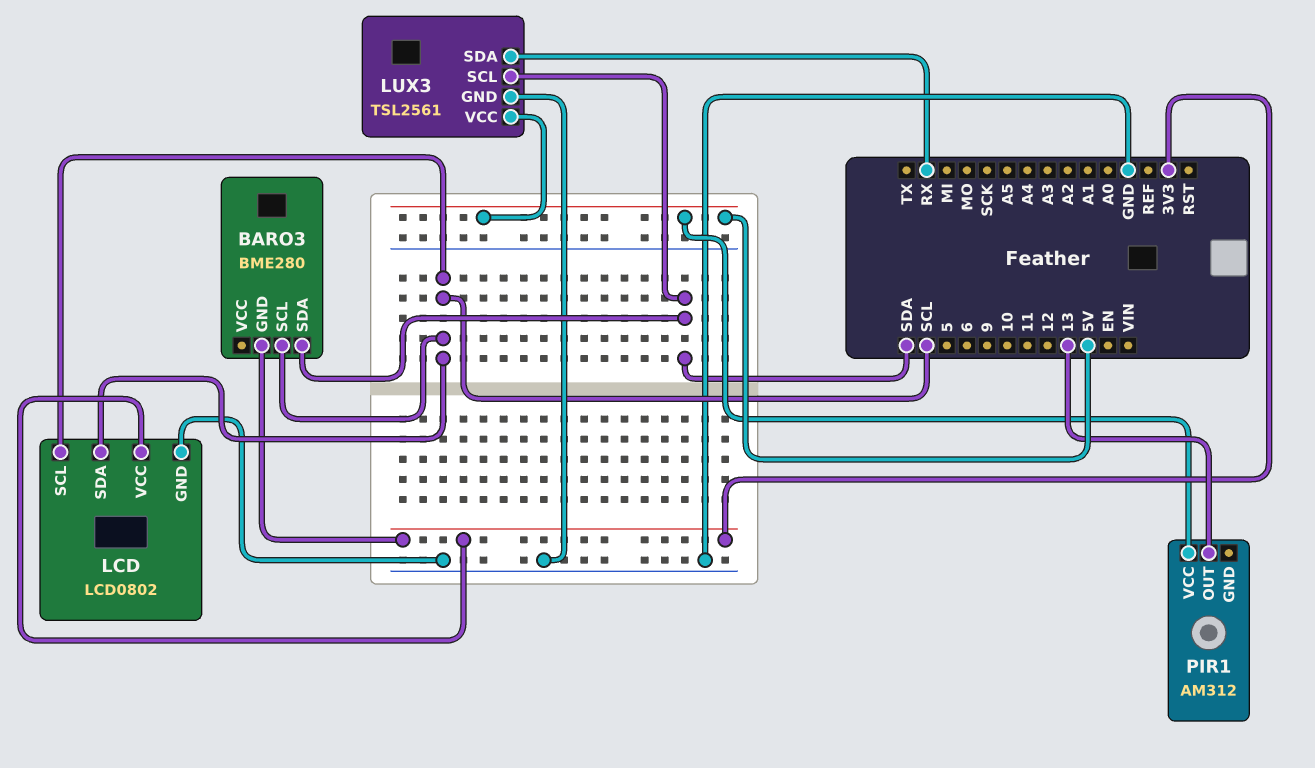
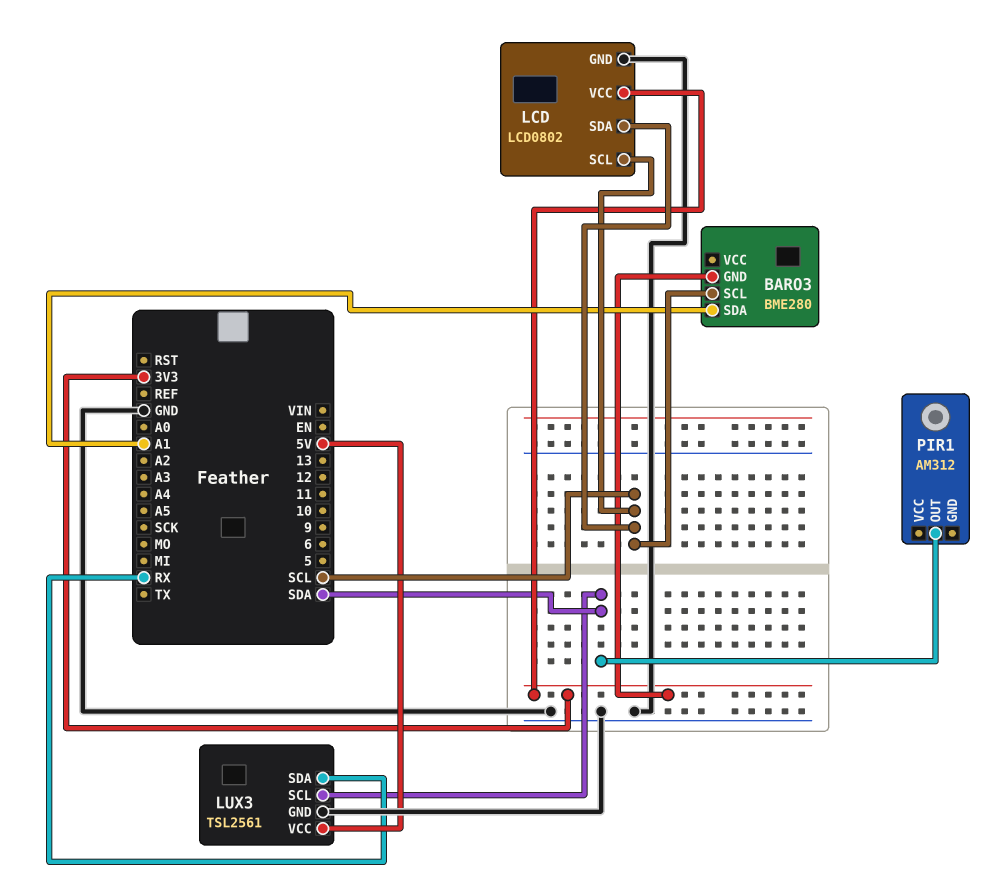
BARO3 pin SDA: SDA -> A1
PIR1 pin OUT: 13 -> SDA
PIR1 pin VCC: 5V -> none

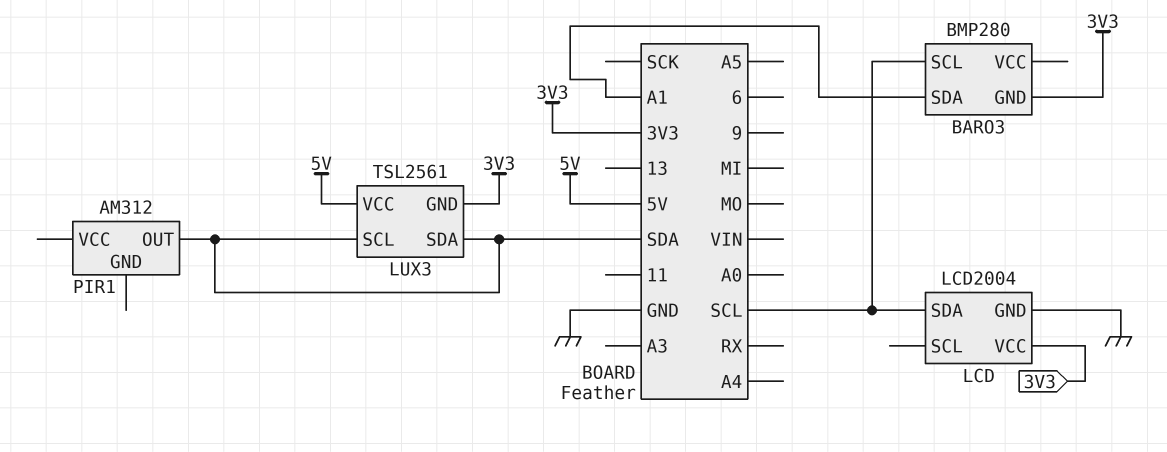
BARO3: BME280 -> BMP280
LCD: LCD0802 -> LCD2004
LCD pin SCL: SCL -> none
LUX3 pin GND: GND -> 3V3
LUX3 pin SDA: RX -> SDA

